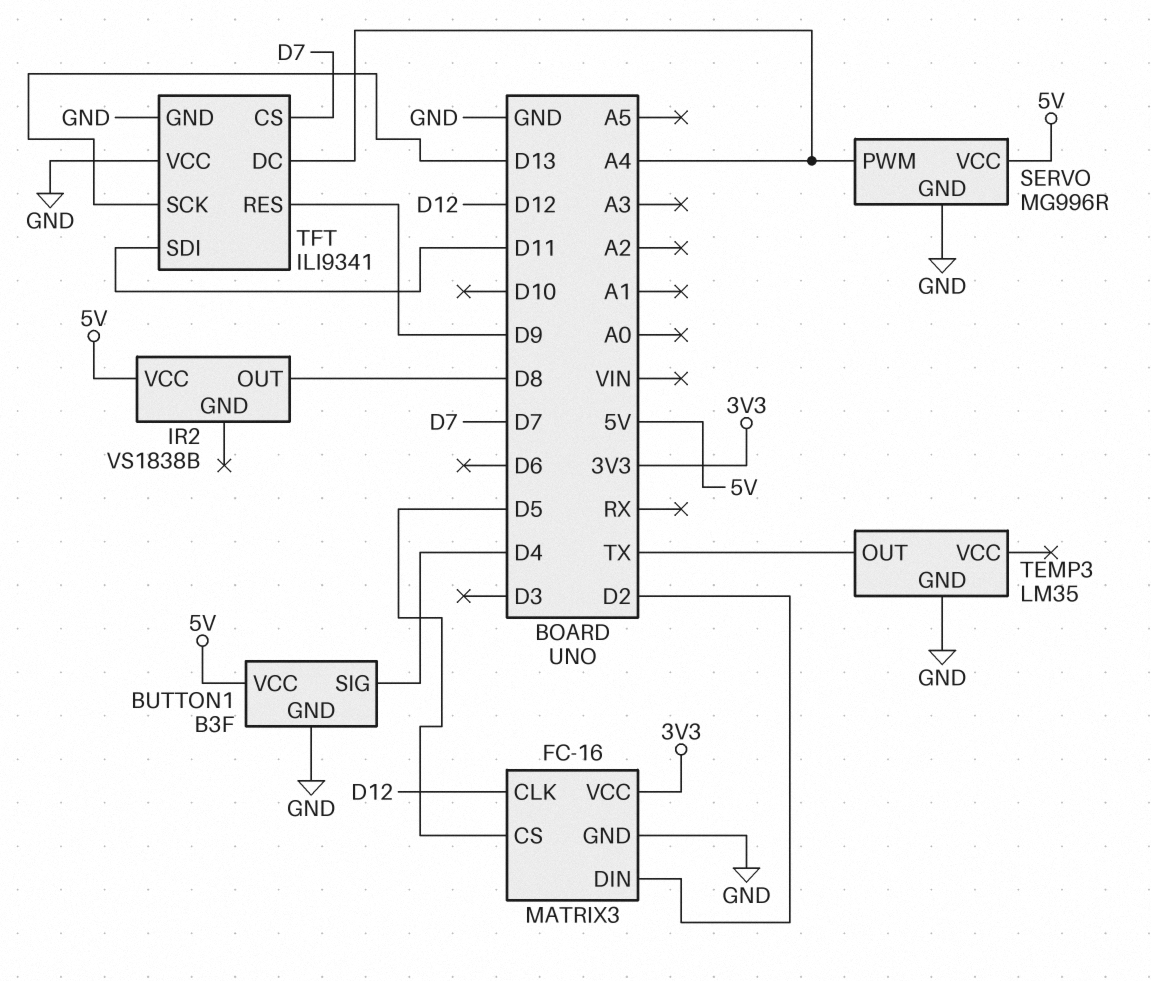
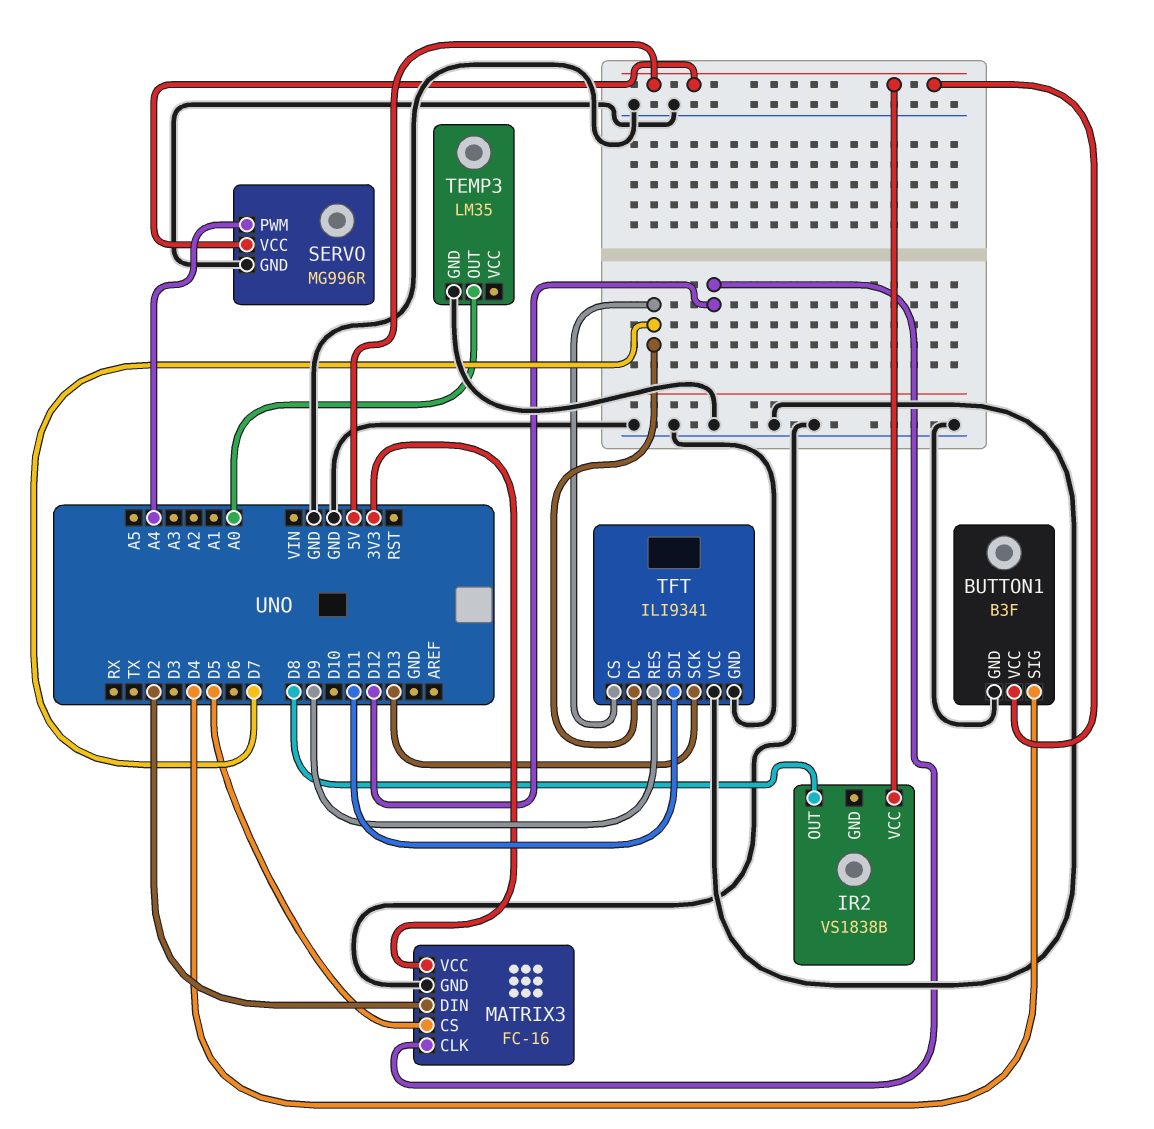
TEMP3 pin OUT: TX -> A0
TFT pin DC: A4 -> D7

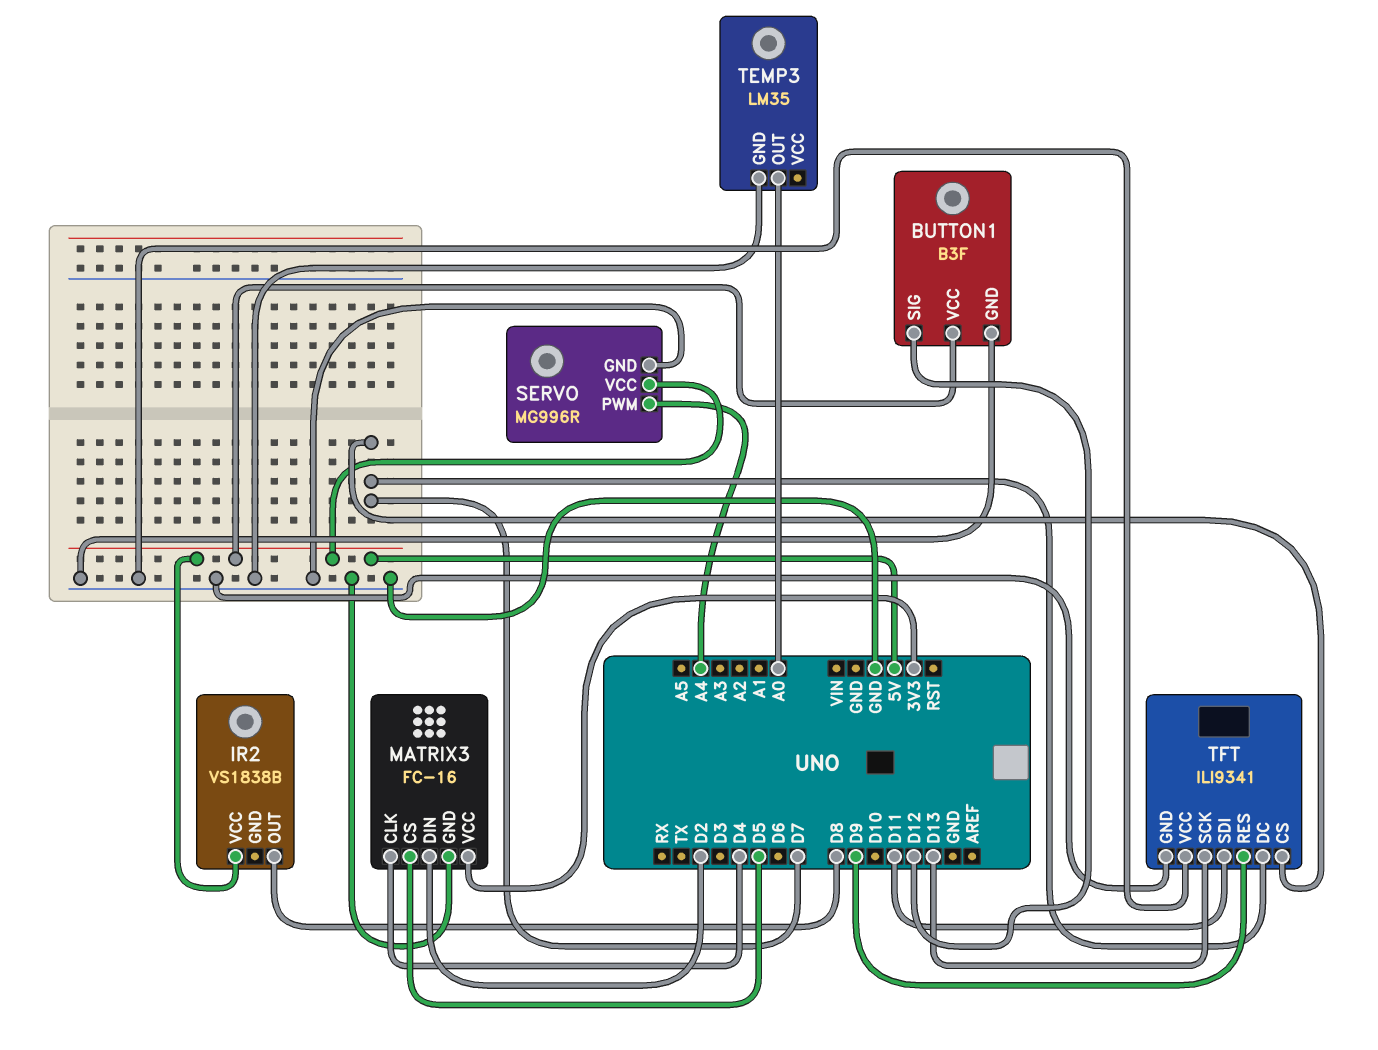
BUTTON1 pin SIG: D4 -> D12
MATRIX3 pin CLK: D12 -> D4

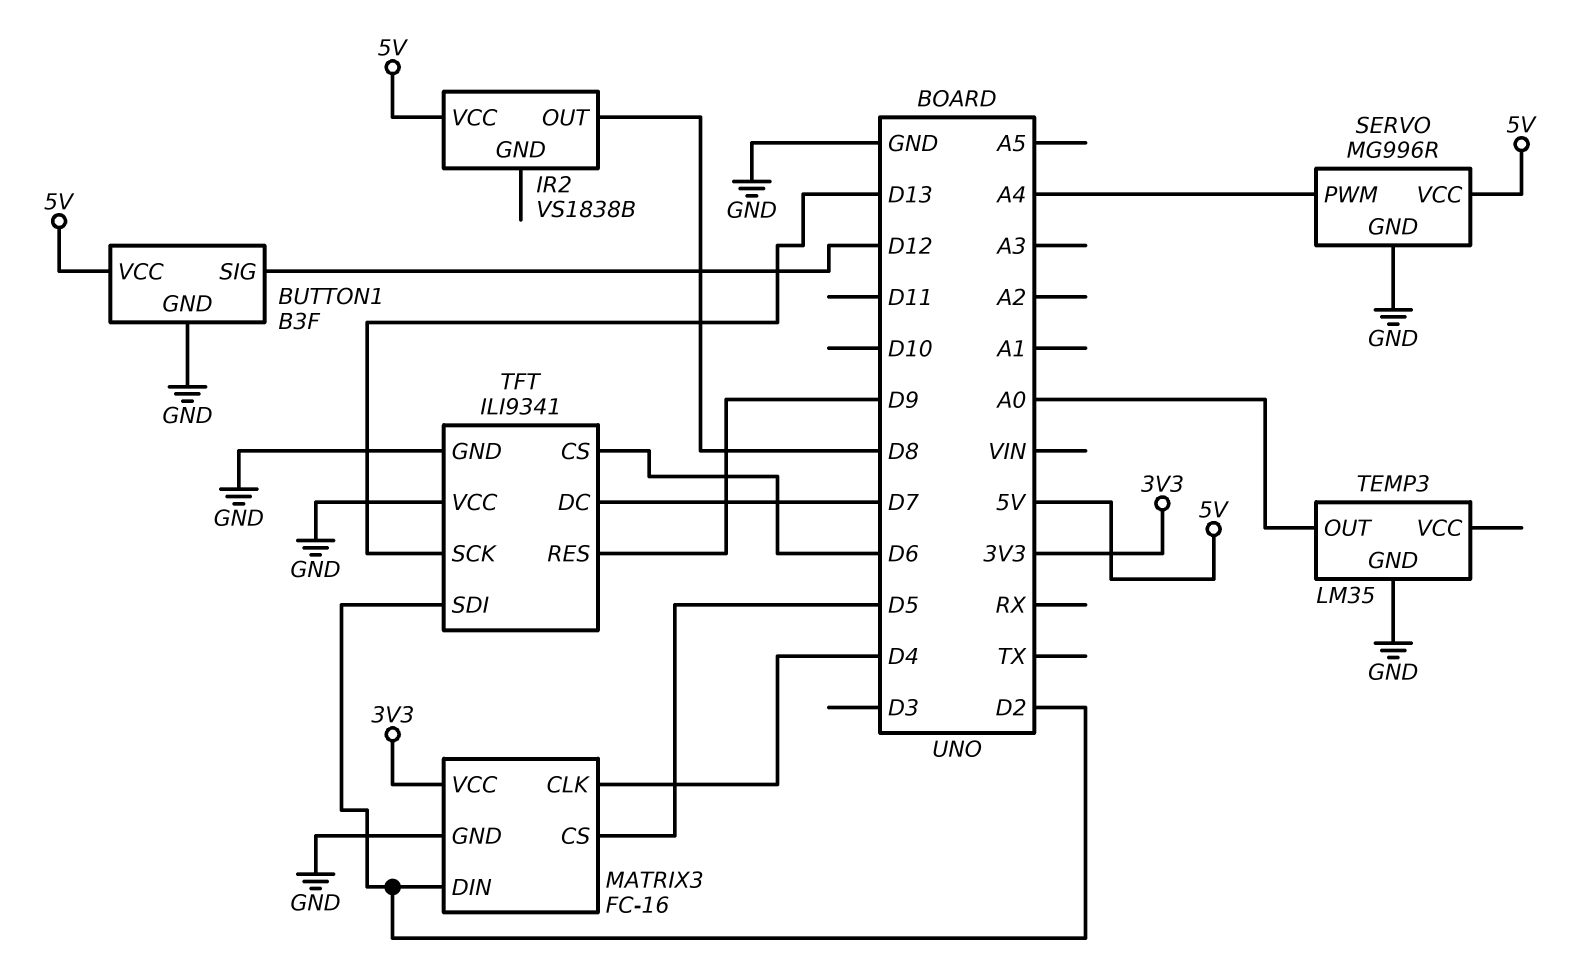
TFT pin CS: D7 -> D6
TFT pin SDI: D11 -> D2

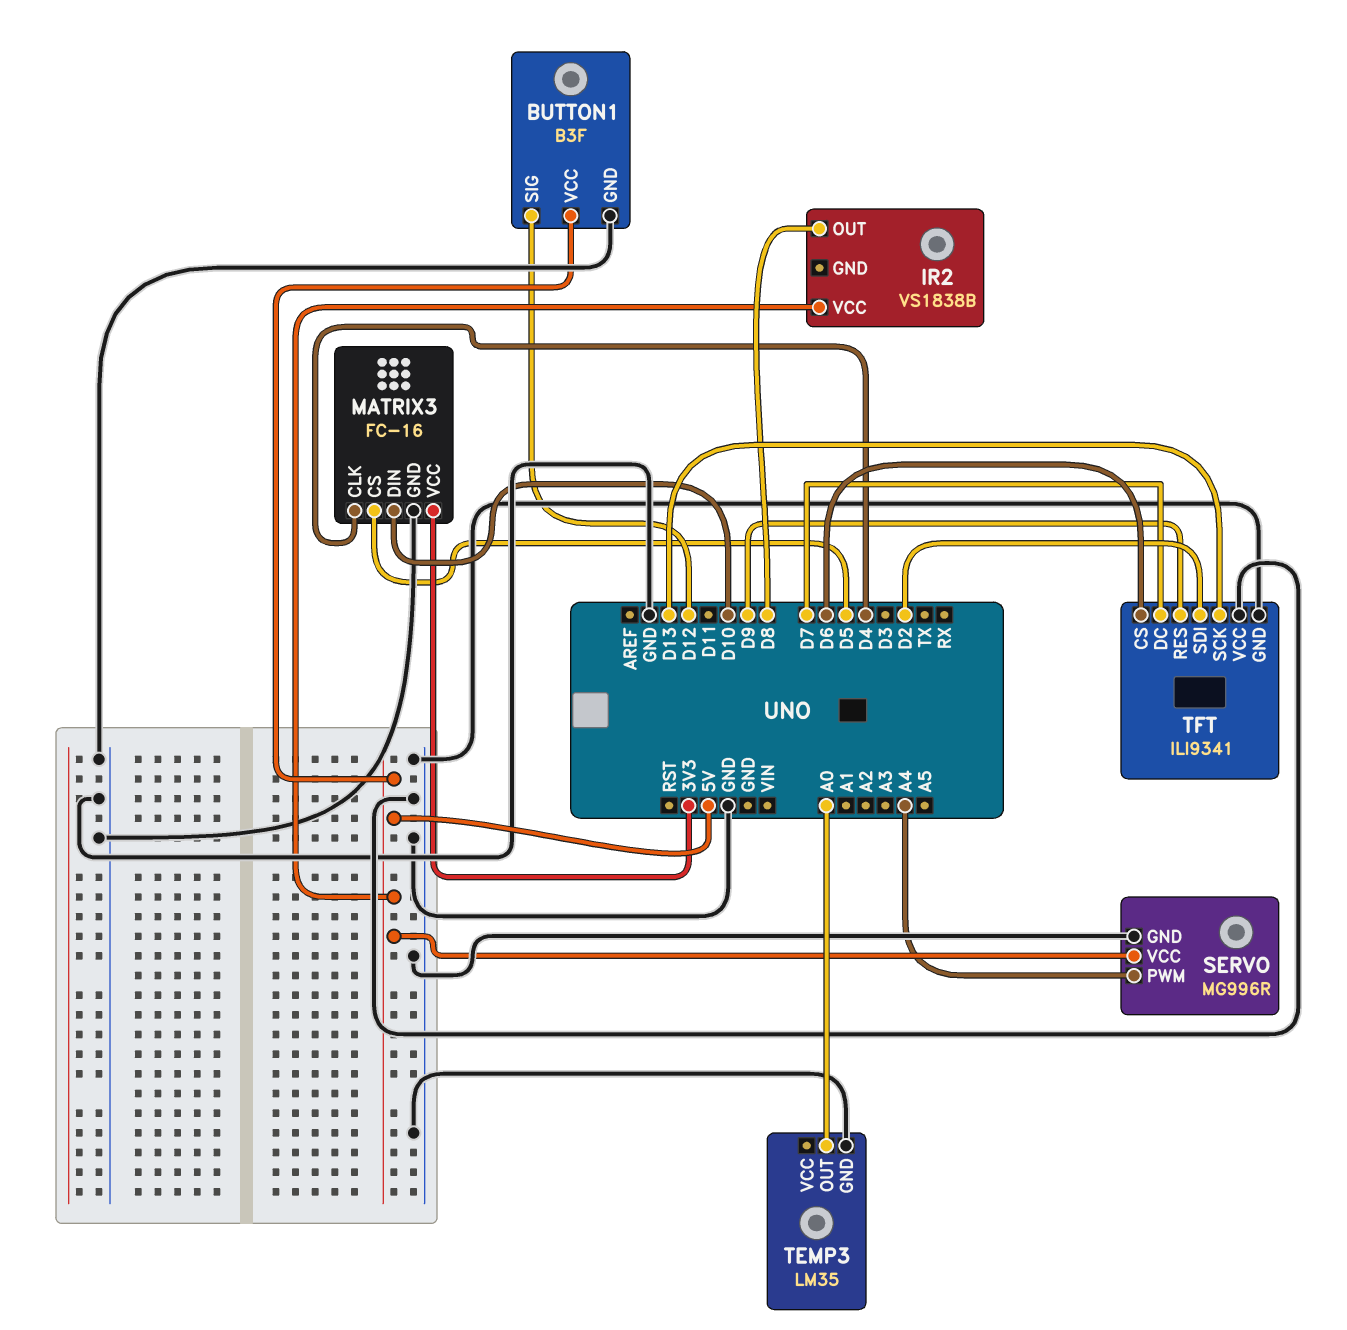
MATRIX3 pin DIN: D2 -> D10

